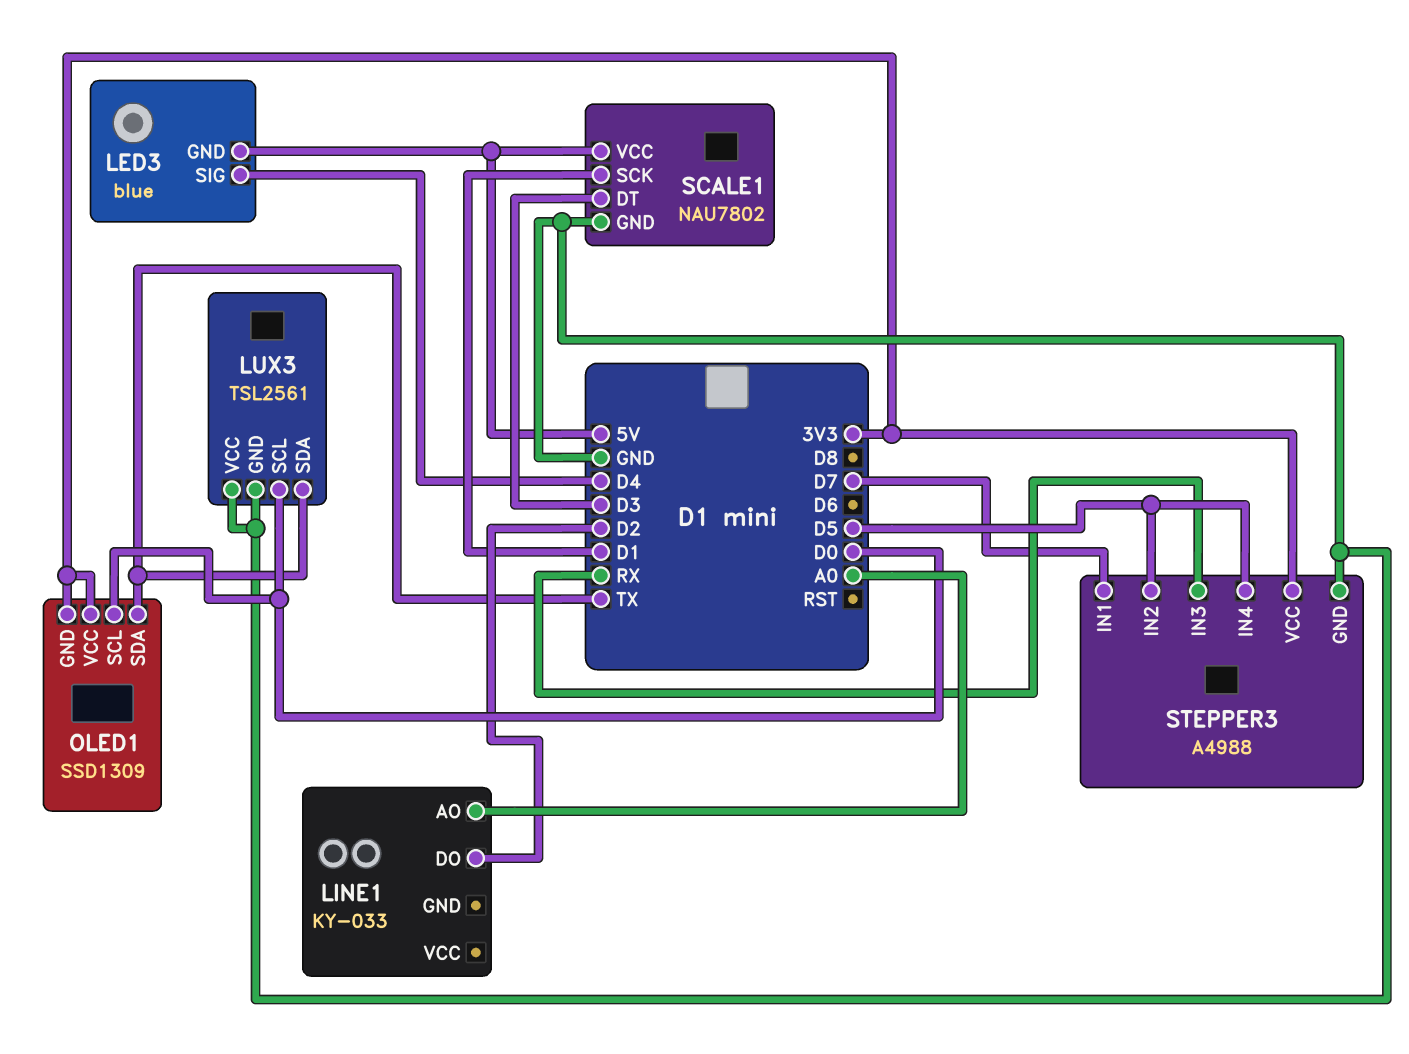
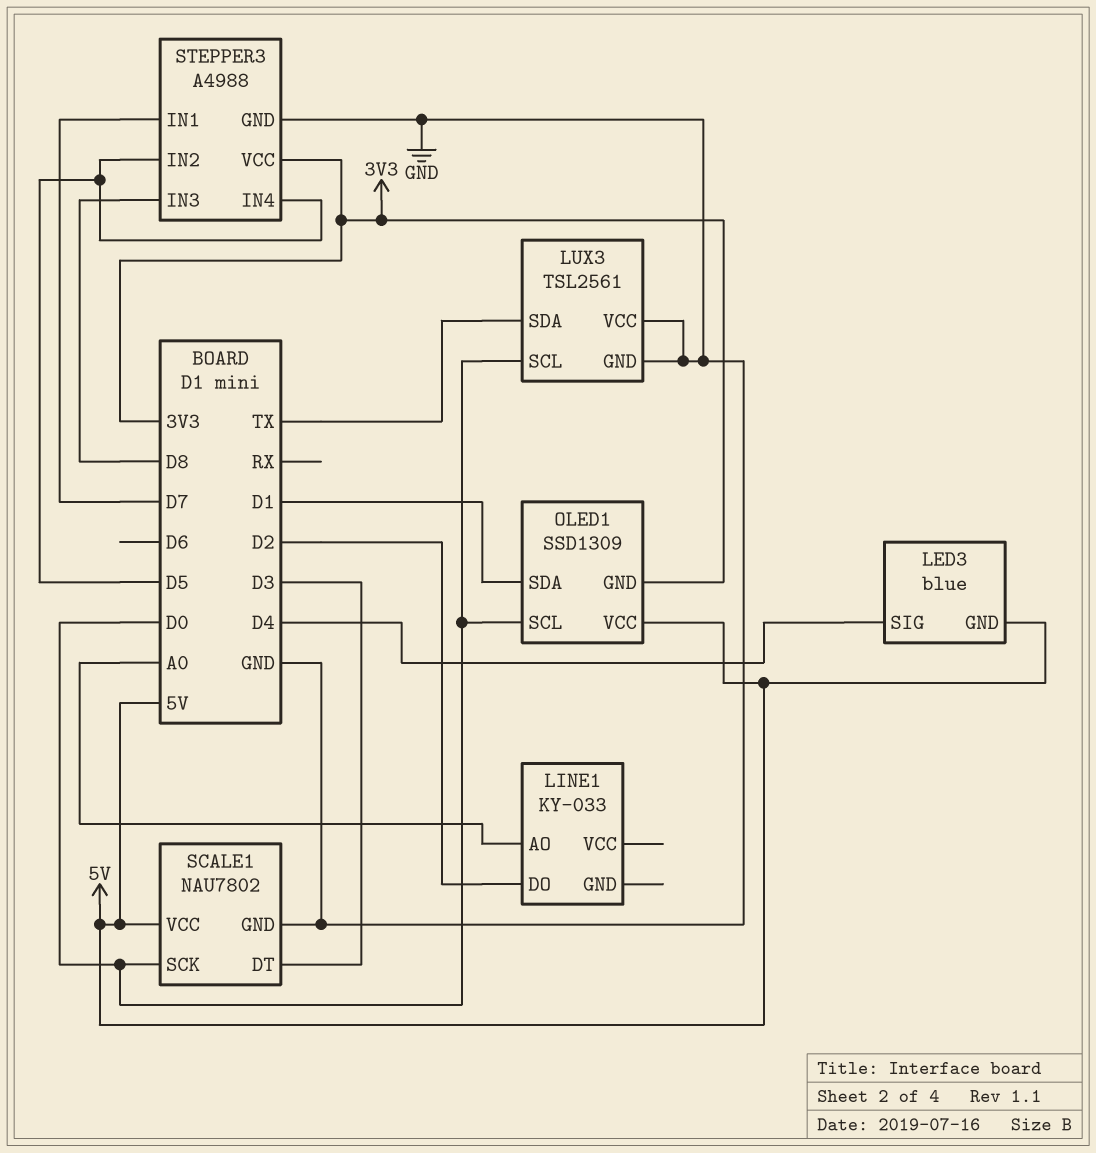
OLED1 pin SDA: TX -> D1
OLED1 pin VCC: 3V3 -> 5V
SCALE1 pin SCK: D1 -> D0
STEPPER3 pin IN3: RX -> D8

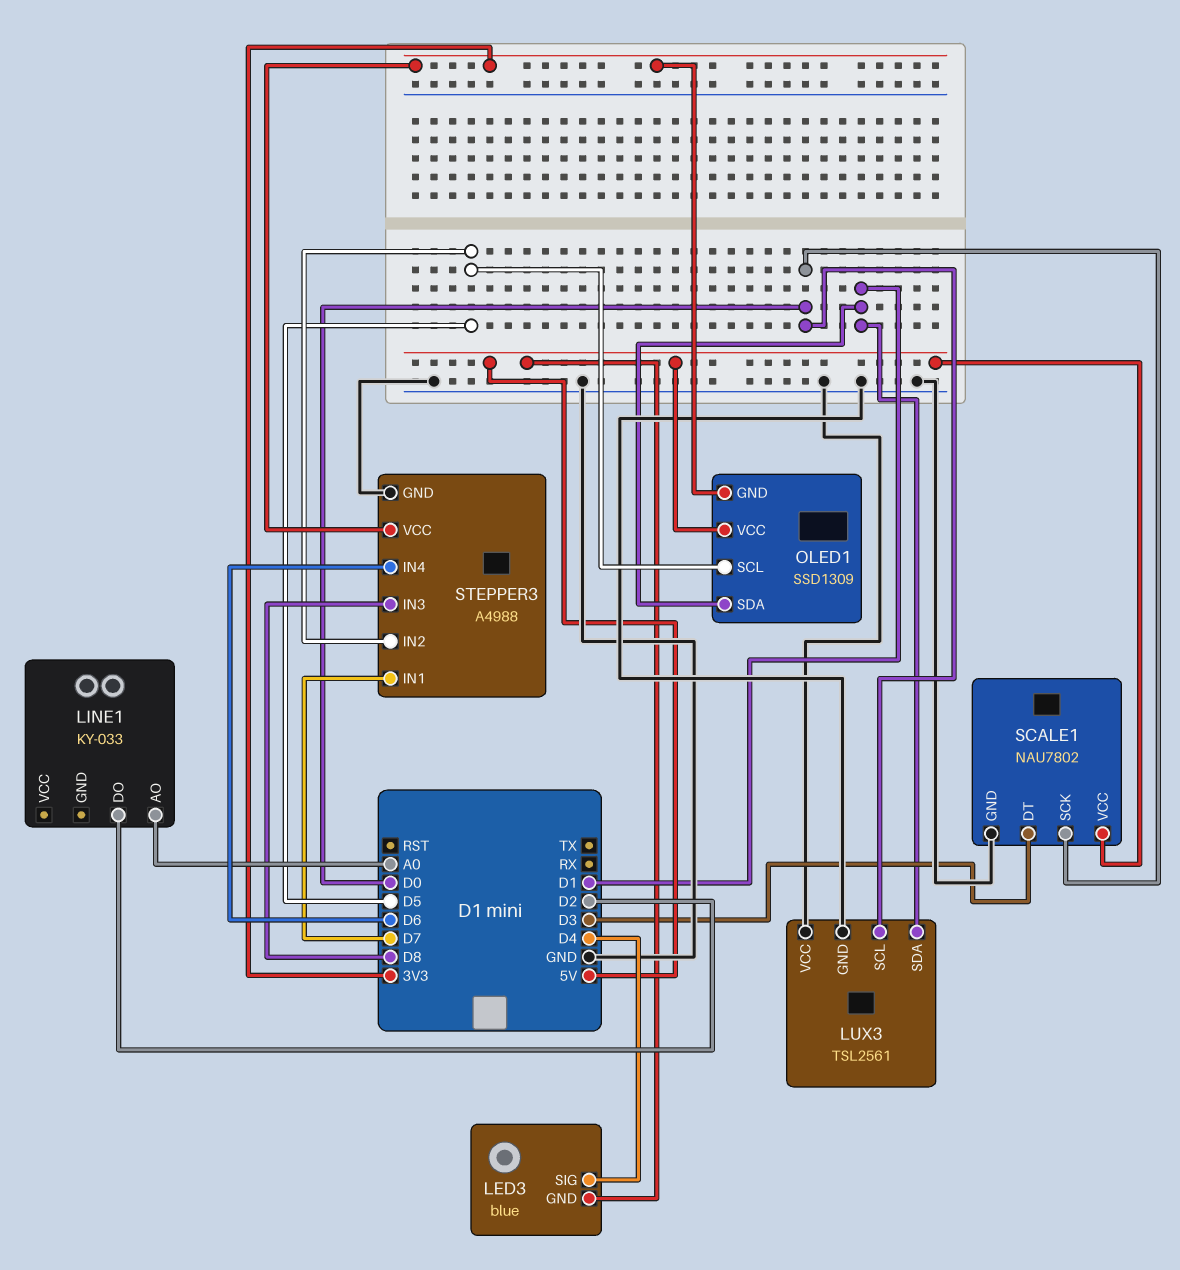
LUX3 pin SDA: TX -> D1
OLED1 pin SCL: D0 -> D5
STEPPER3 pin IN4: D5 -> D6

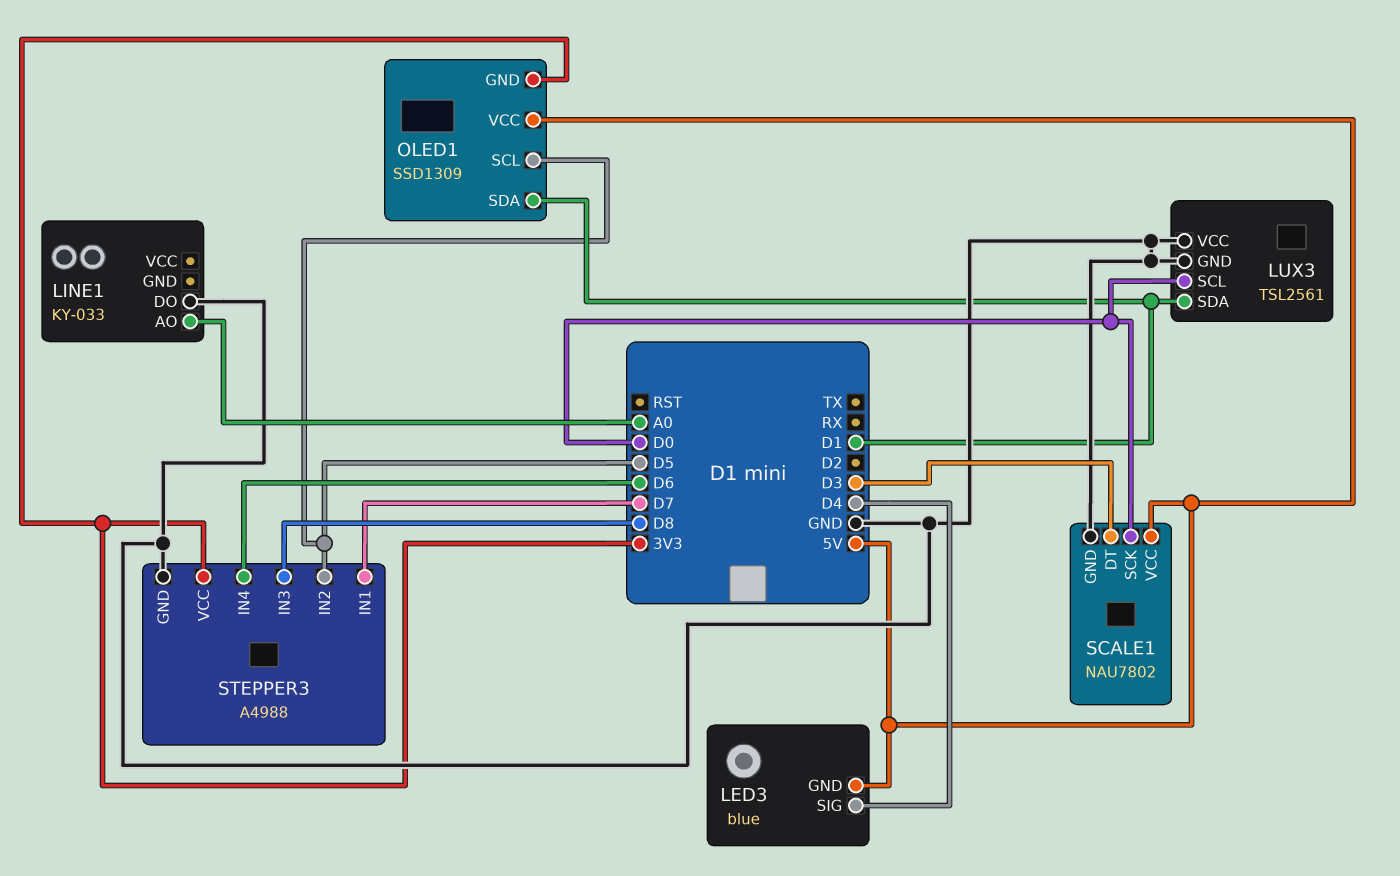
LINE1 pin DO: D2 -> GND

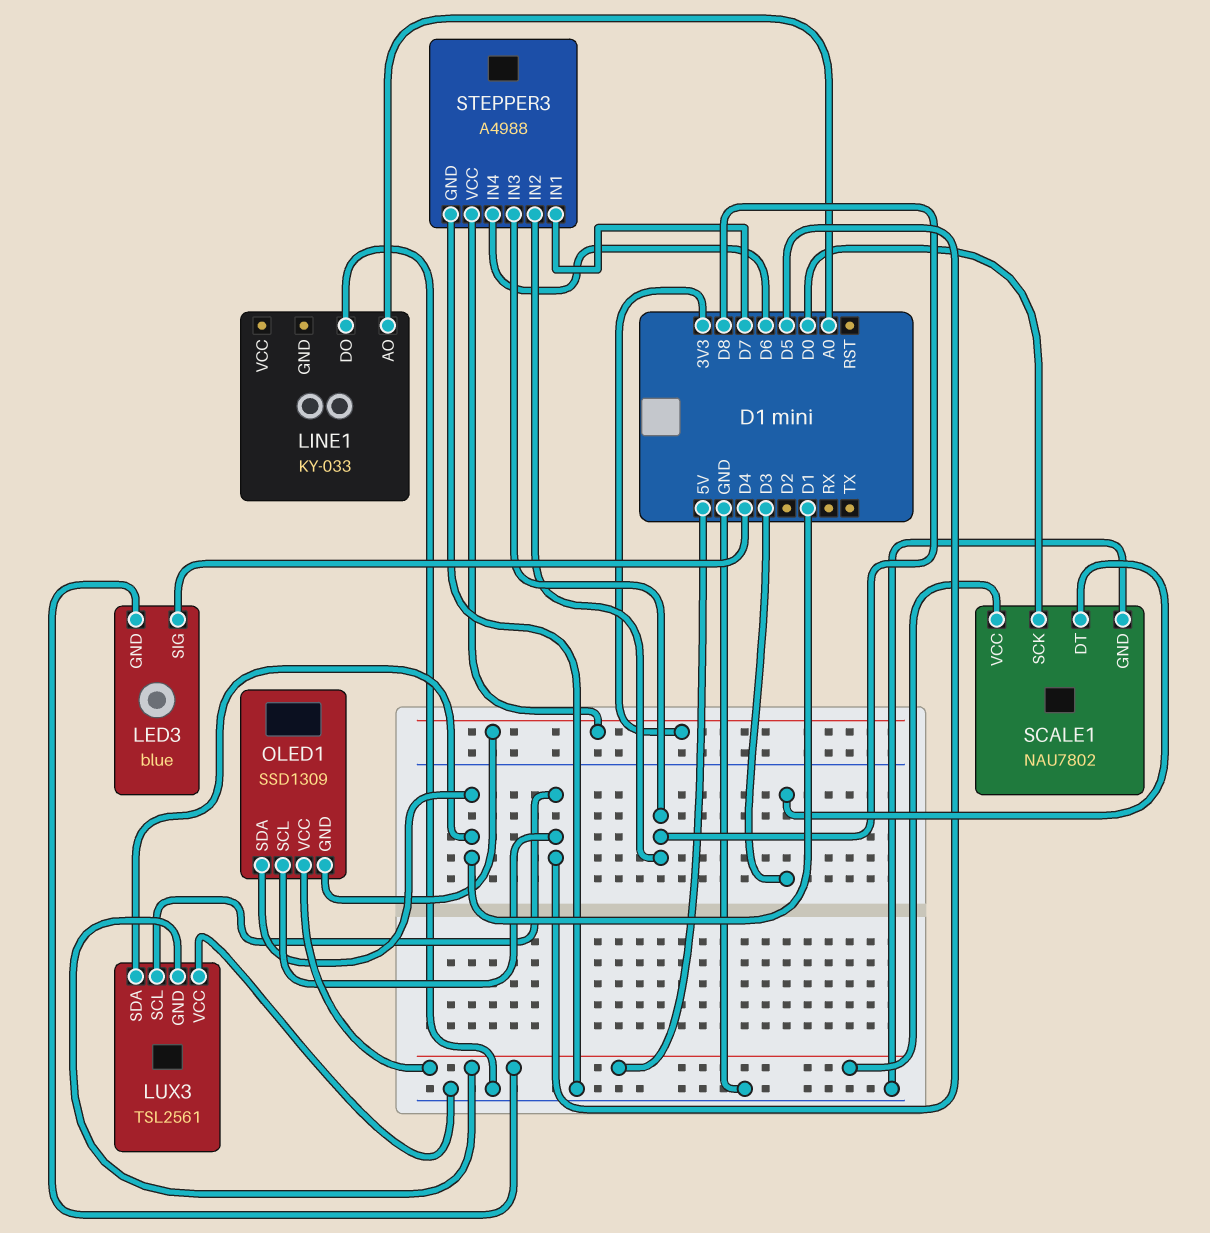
LUX3 pin GND: GND -> 5V
LUX3 pin SCL: D0 -> D5
STEPPER3 pin IN2: D5 -> D8

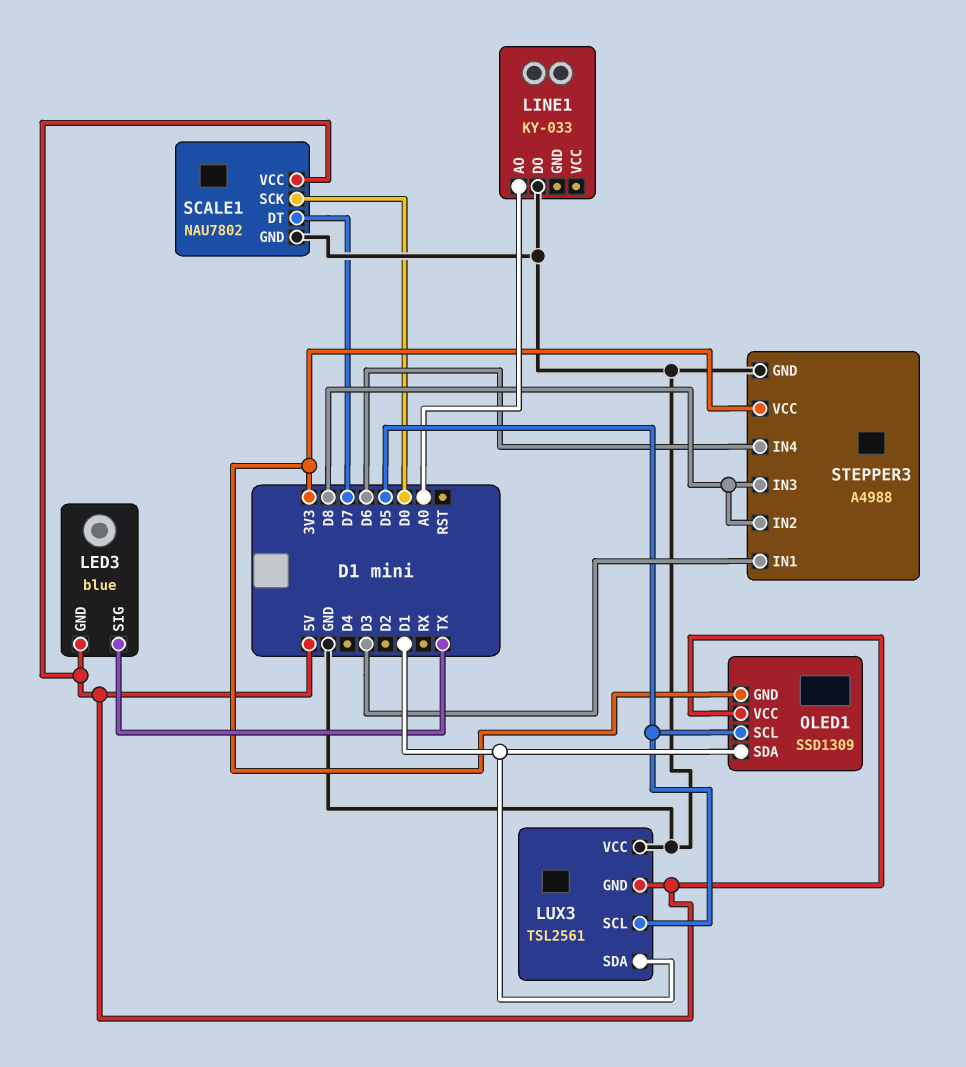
LED3 pin SIG: D4 -> TX
SCALE1 pin DT: D3 -> D7
STEPPER3 pin IN1: D7 -> D3

